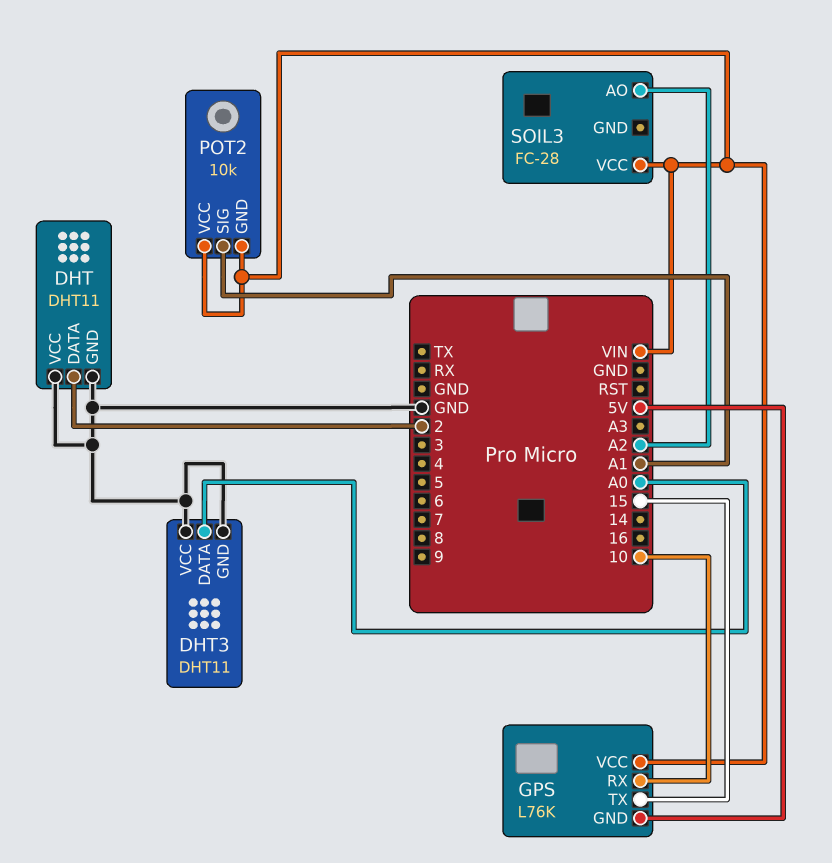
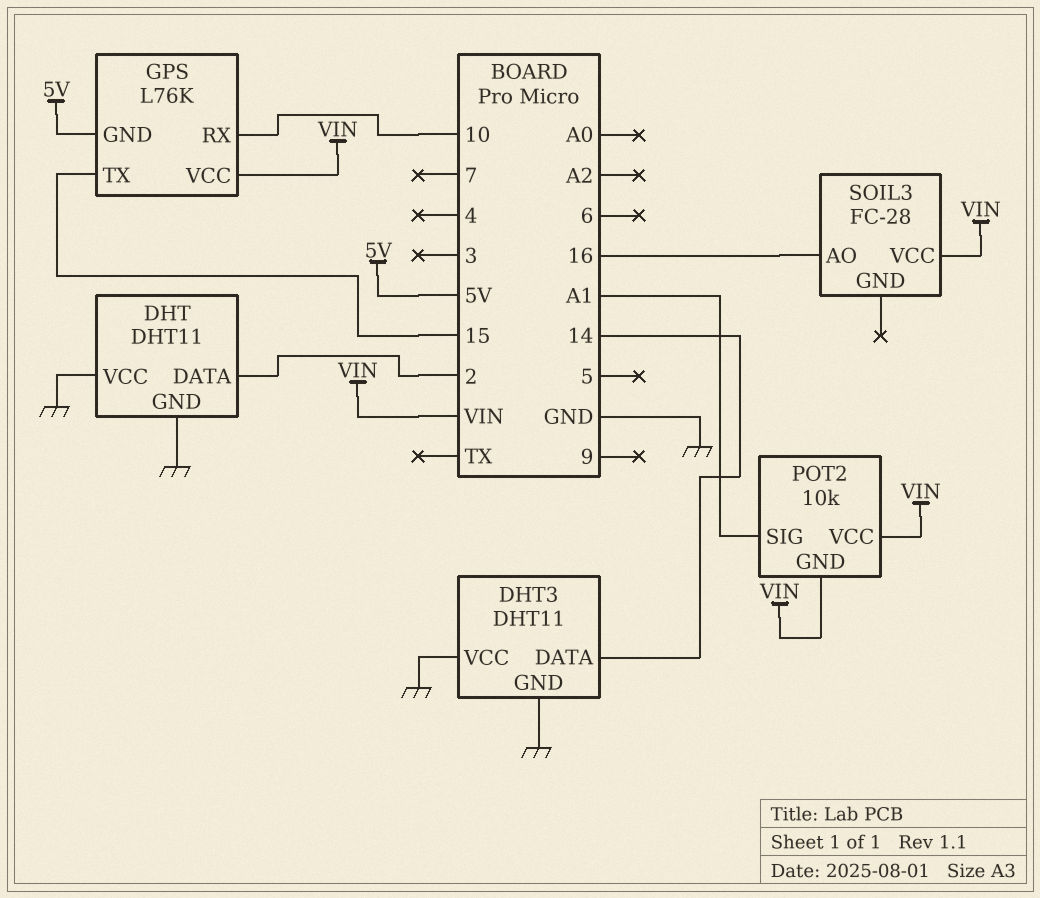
DHT3 pin DATA: A0 -> 14
SOIL3 pin AO: A2 -> 16

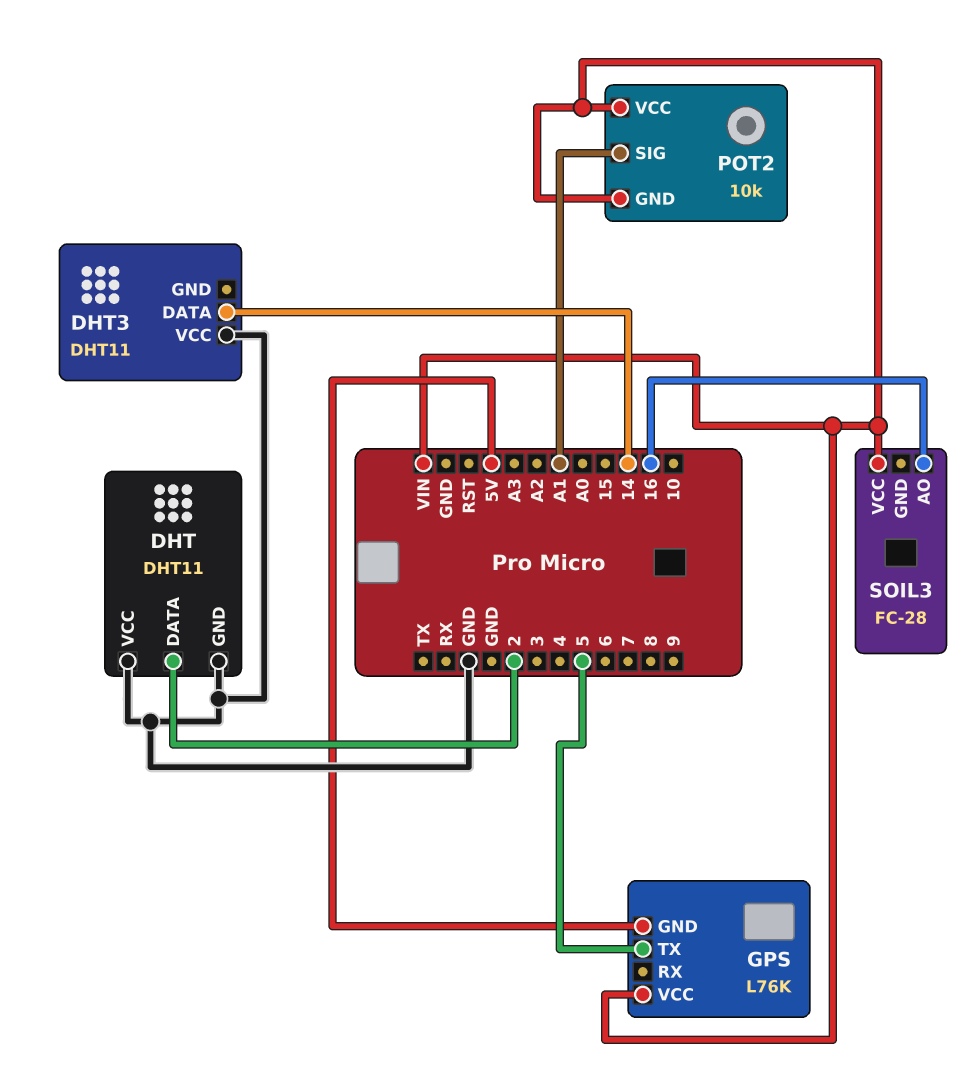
DHT3 pin GND: GND -> none
GPS pin RX: 10 -> none
GPS pin TX: 15 -> 5

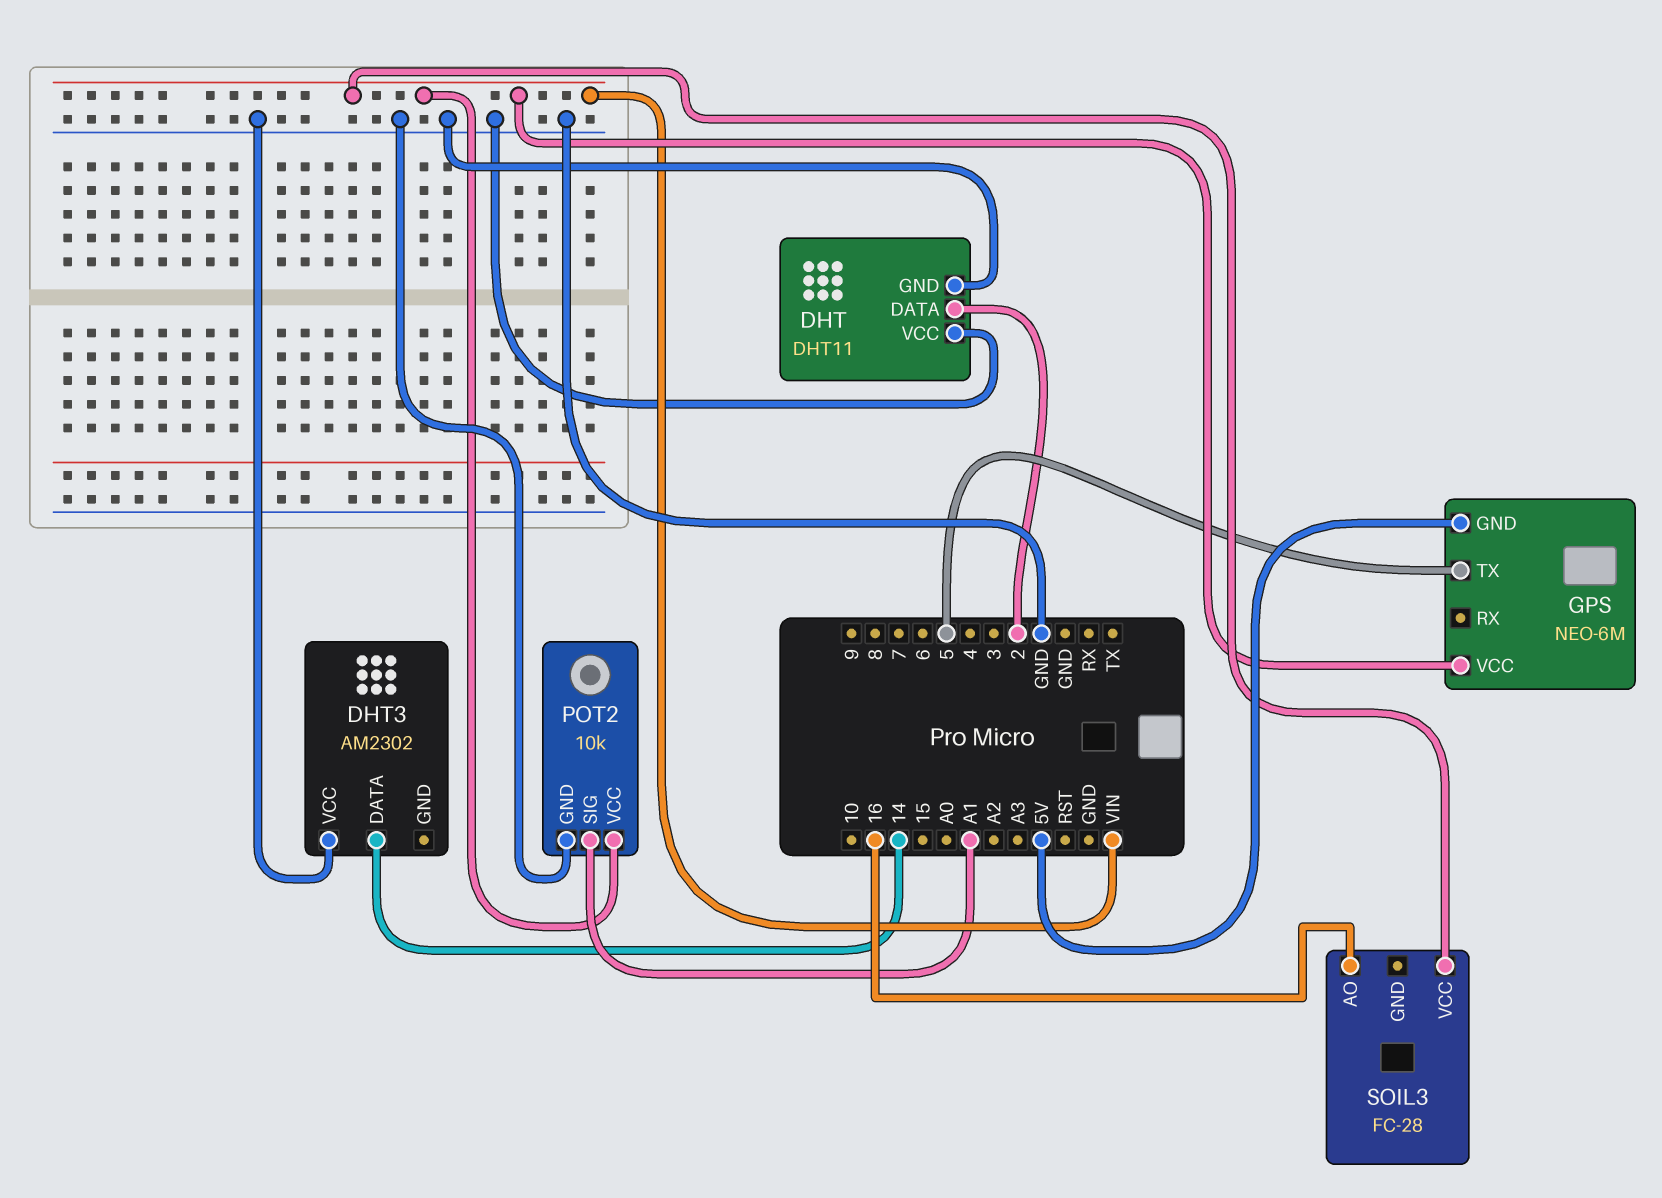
DHT3: DHT11 -> AM2302
GPS: L76K -> NEO-6M
POT2 pin GND: VIN -> GND

